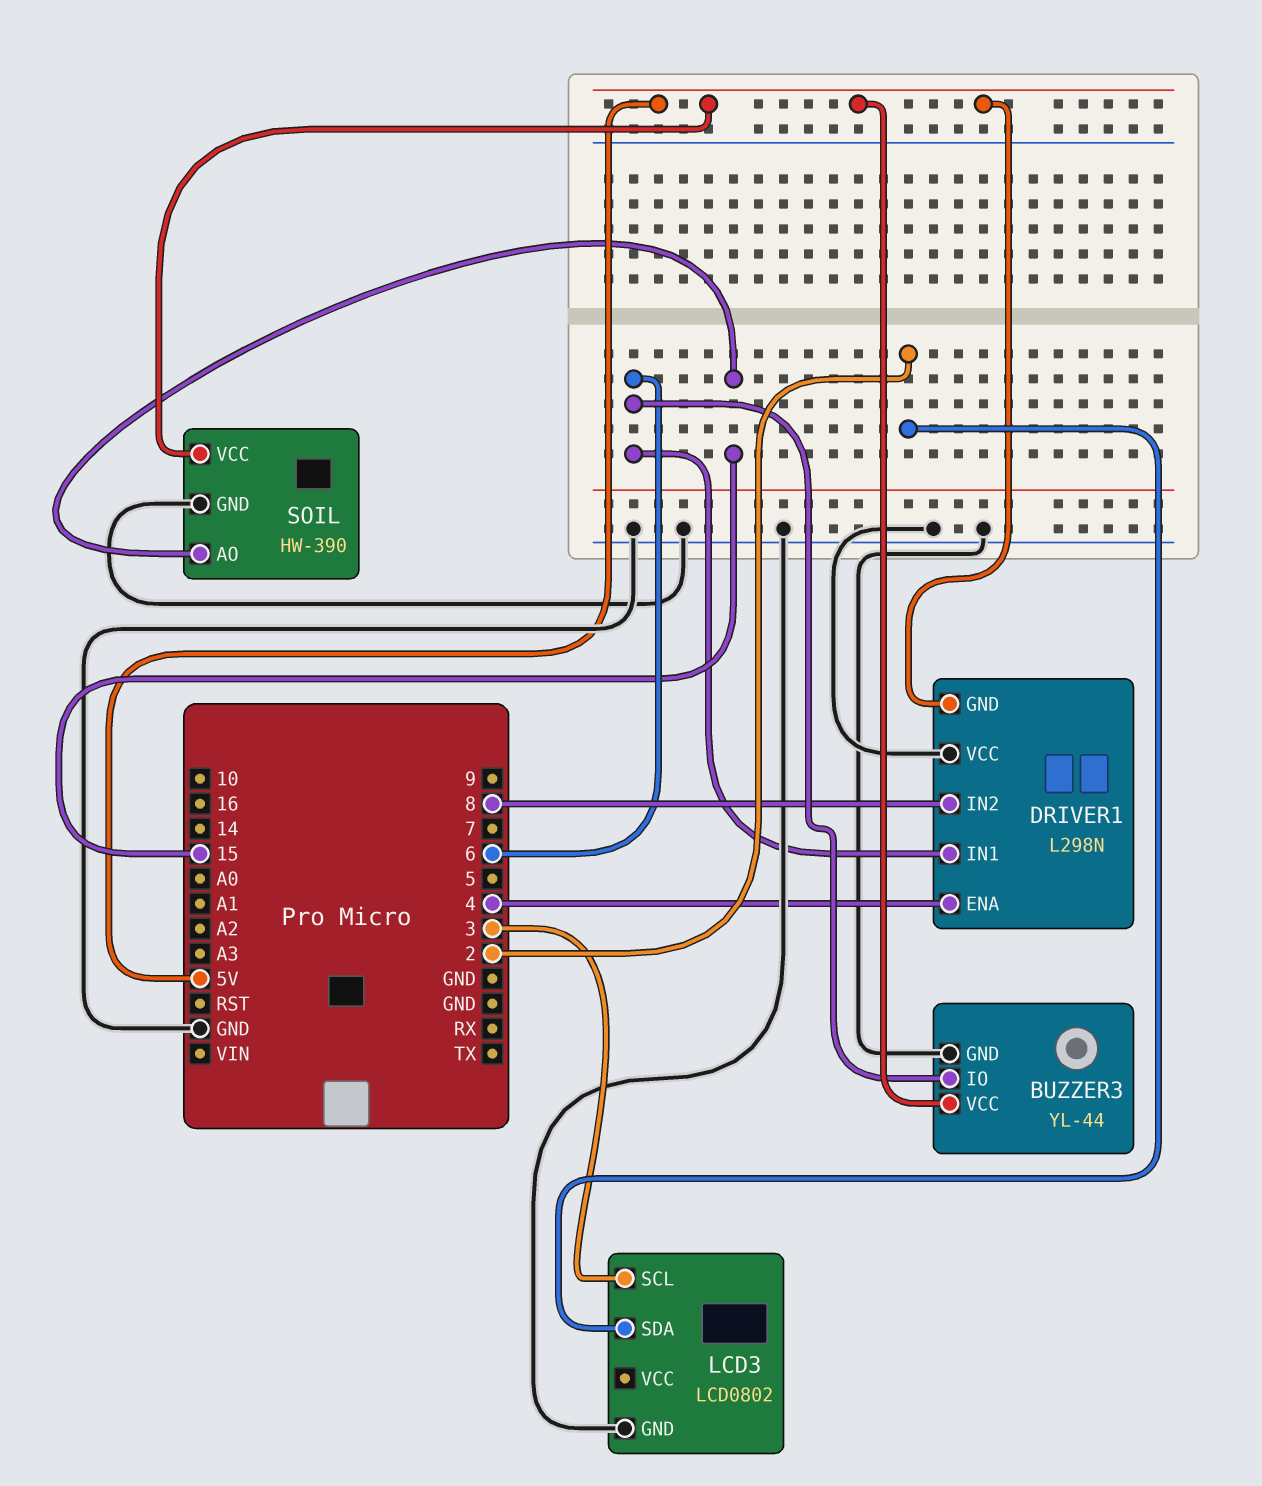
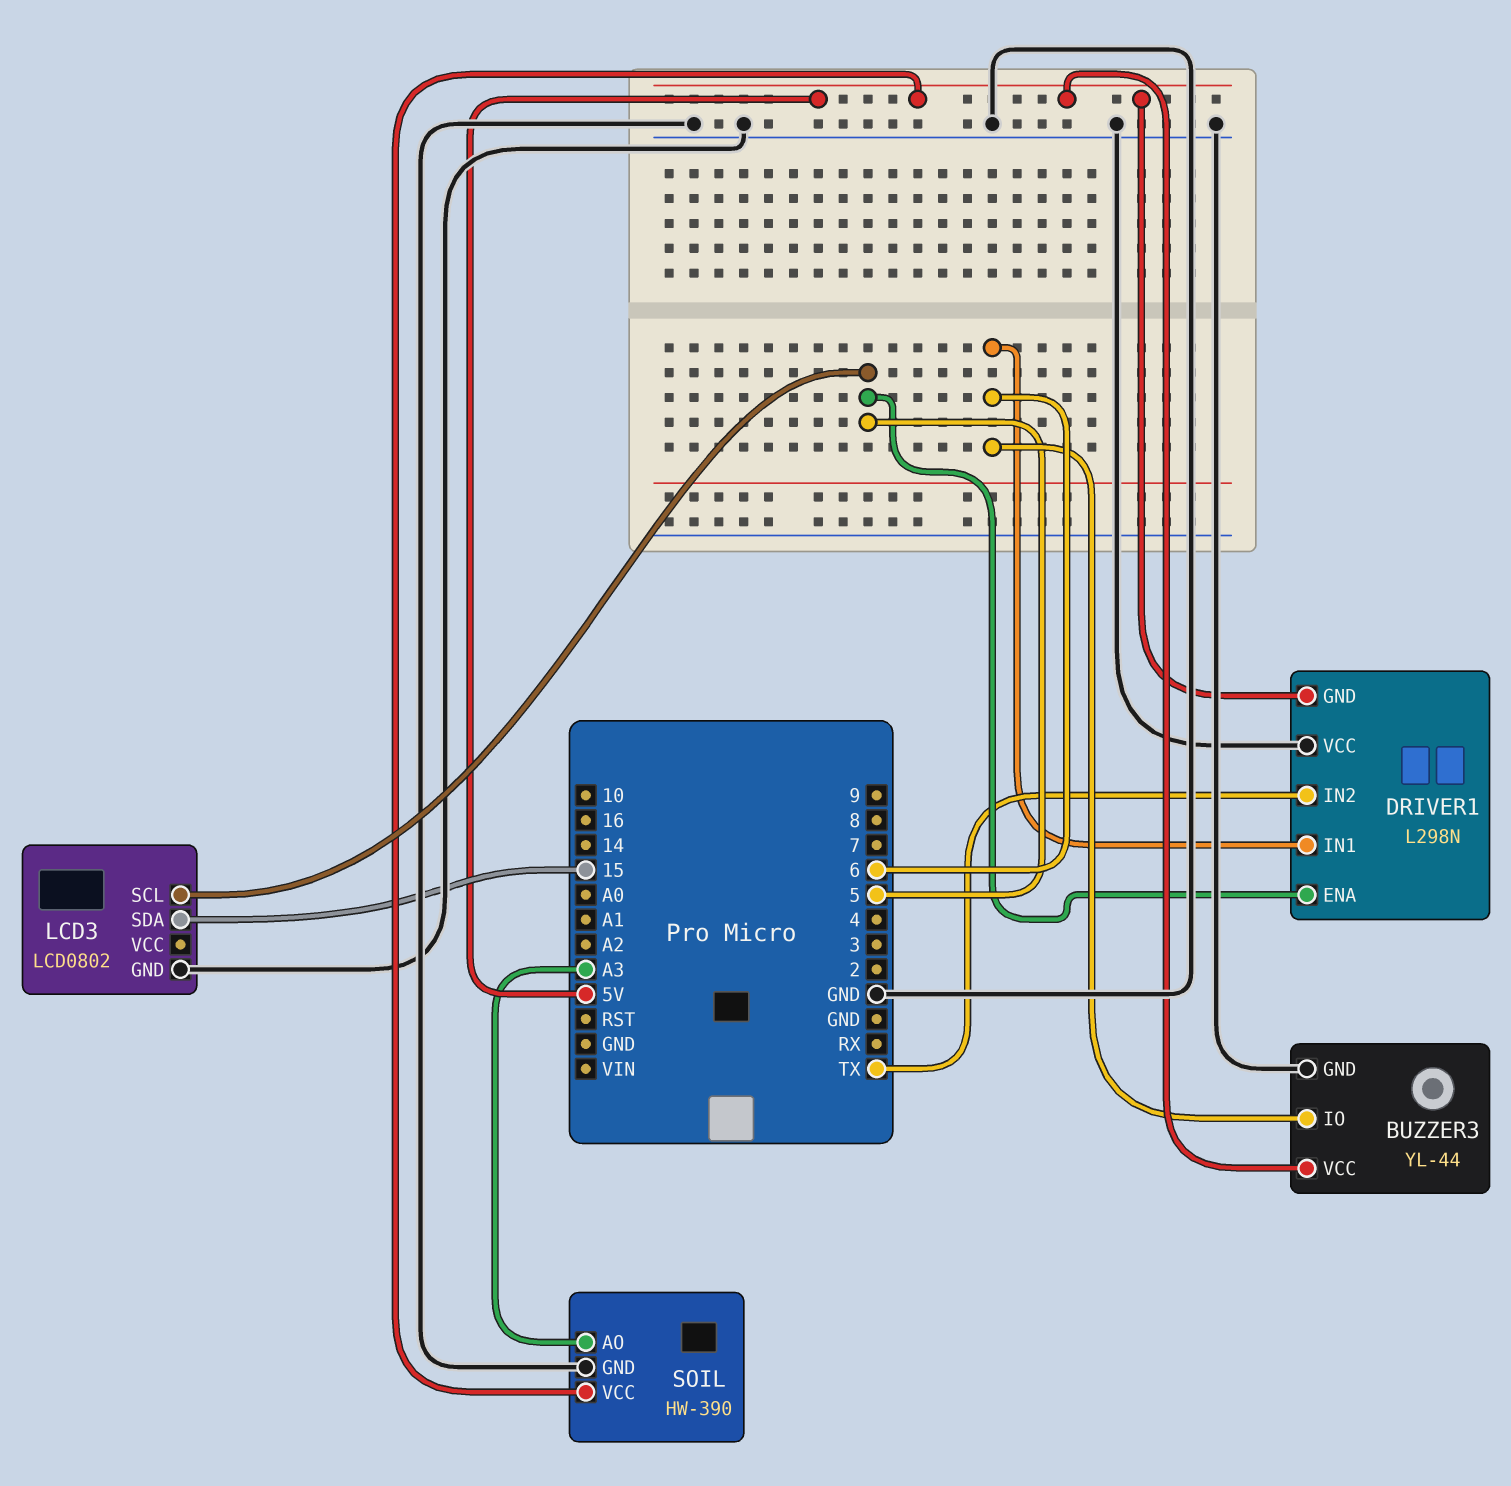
DRIVER1 pin ENA: 4 -> 5
DRIVER1 pin IN2: 8 -> TX
LCD3 pin SCL: 3 -> 5
LCD3 pin SDA: 2 -> 15
SOIL pin AO: 15 -> A3

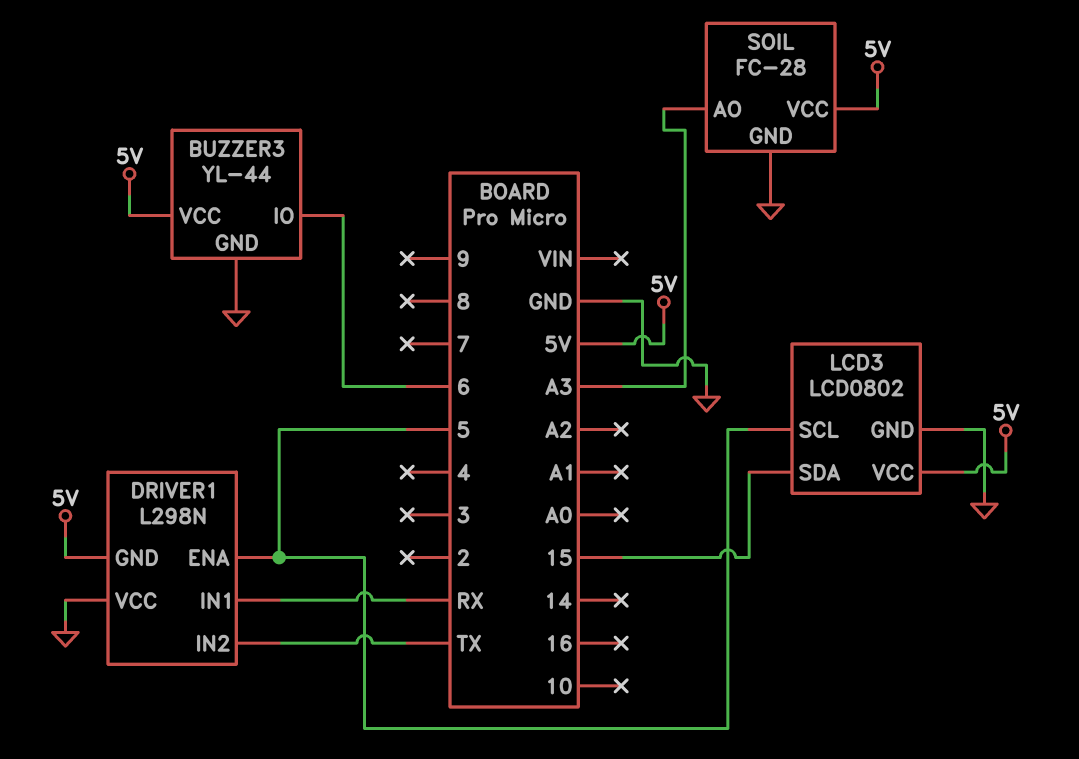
DRIVER1 pin IN1: 6 -> RX
LCD3 pin VCC: none -> 5V
SOIL: HW-390 -> FC-28

